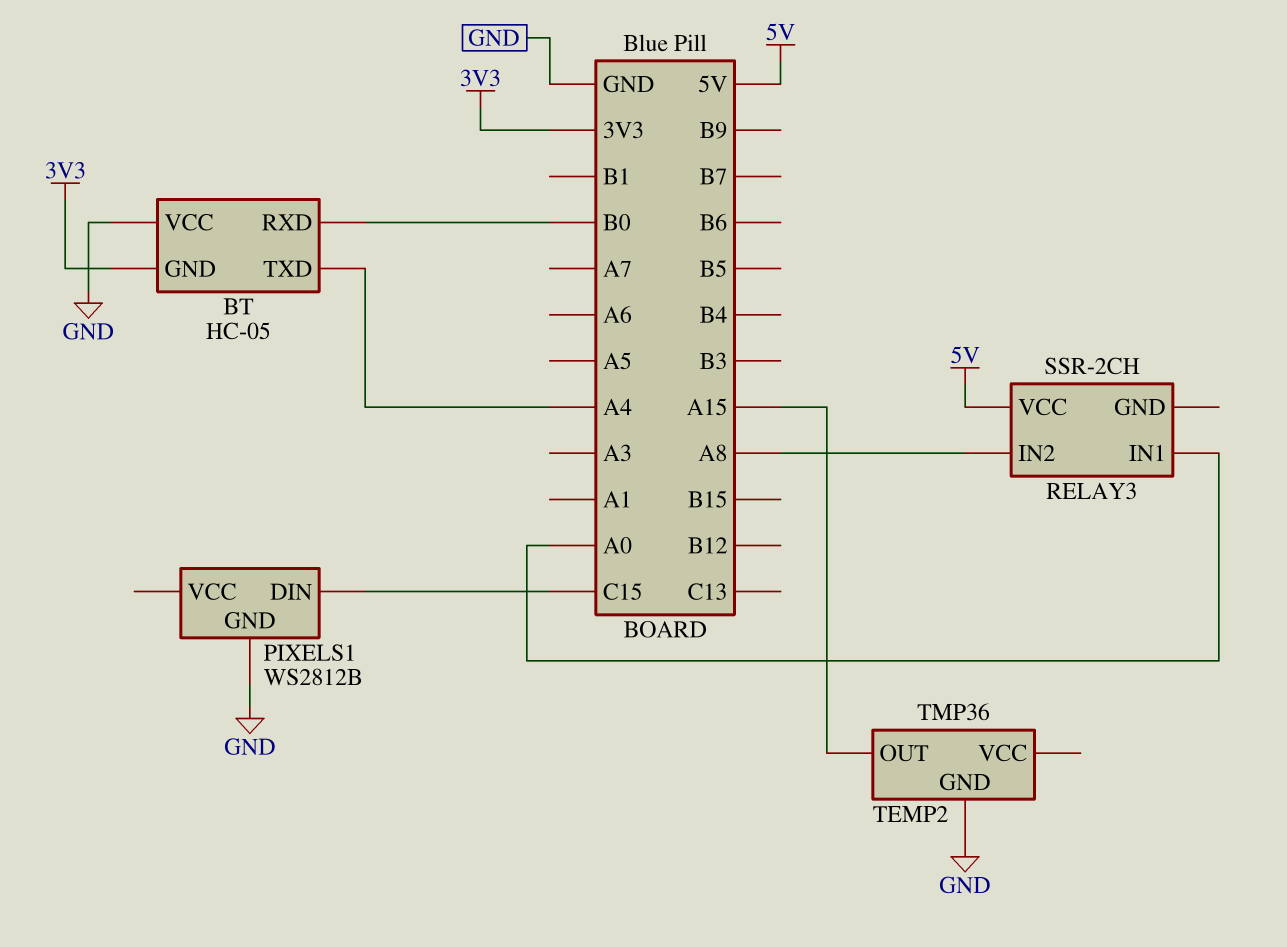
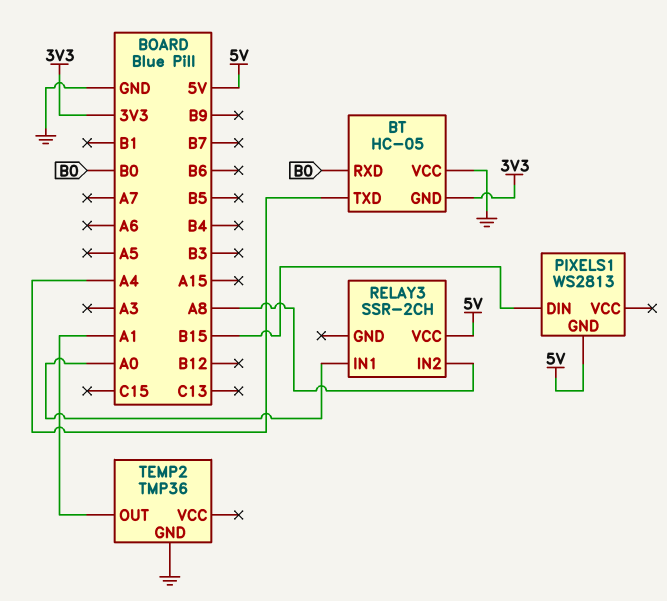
PIXELS1: WS2812B -> WS2813
PIXELS1 pin DIN: C15 -> B15
PIXELS1 pin GND: GND -> 5V
TEMP2 pin OUT: A15 -> A1

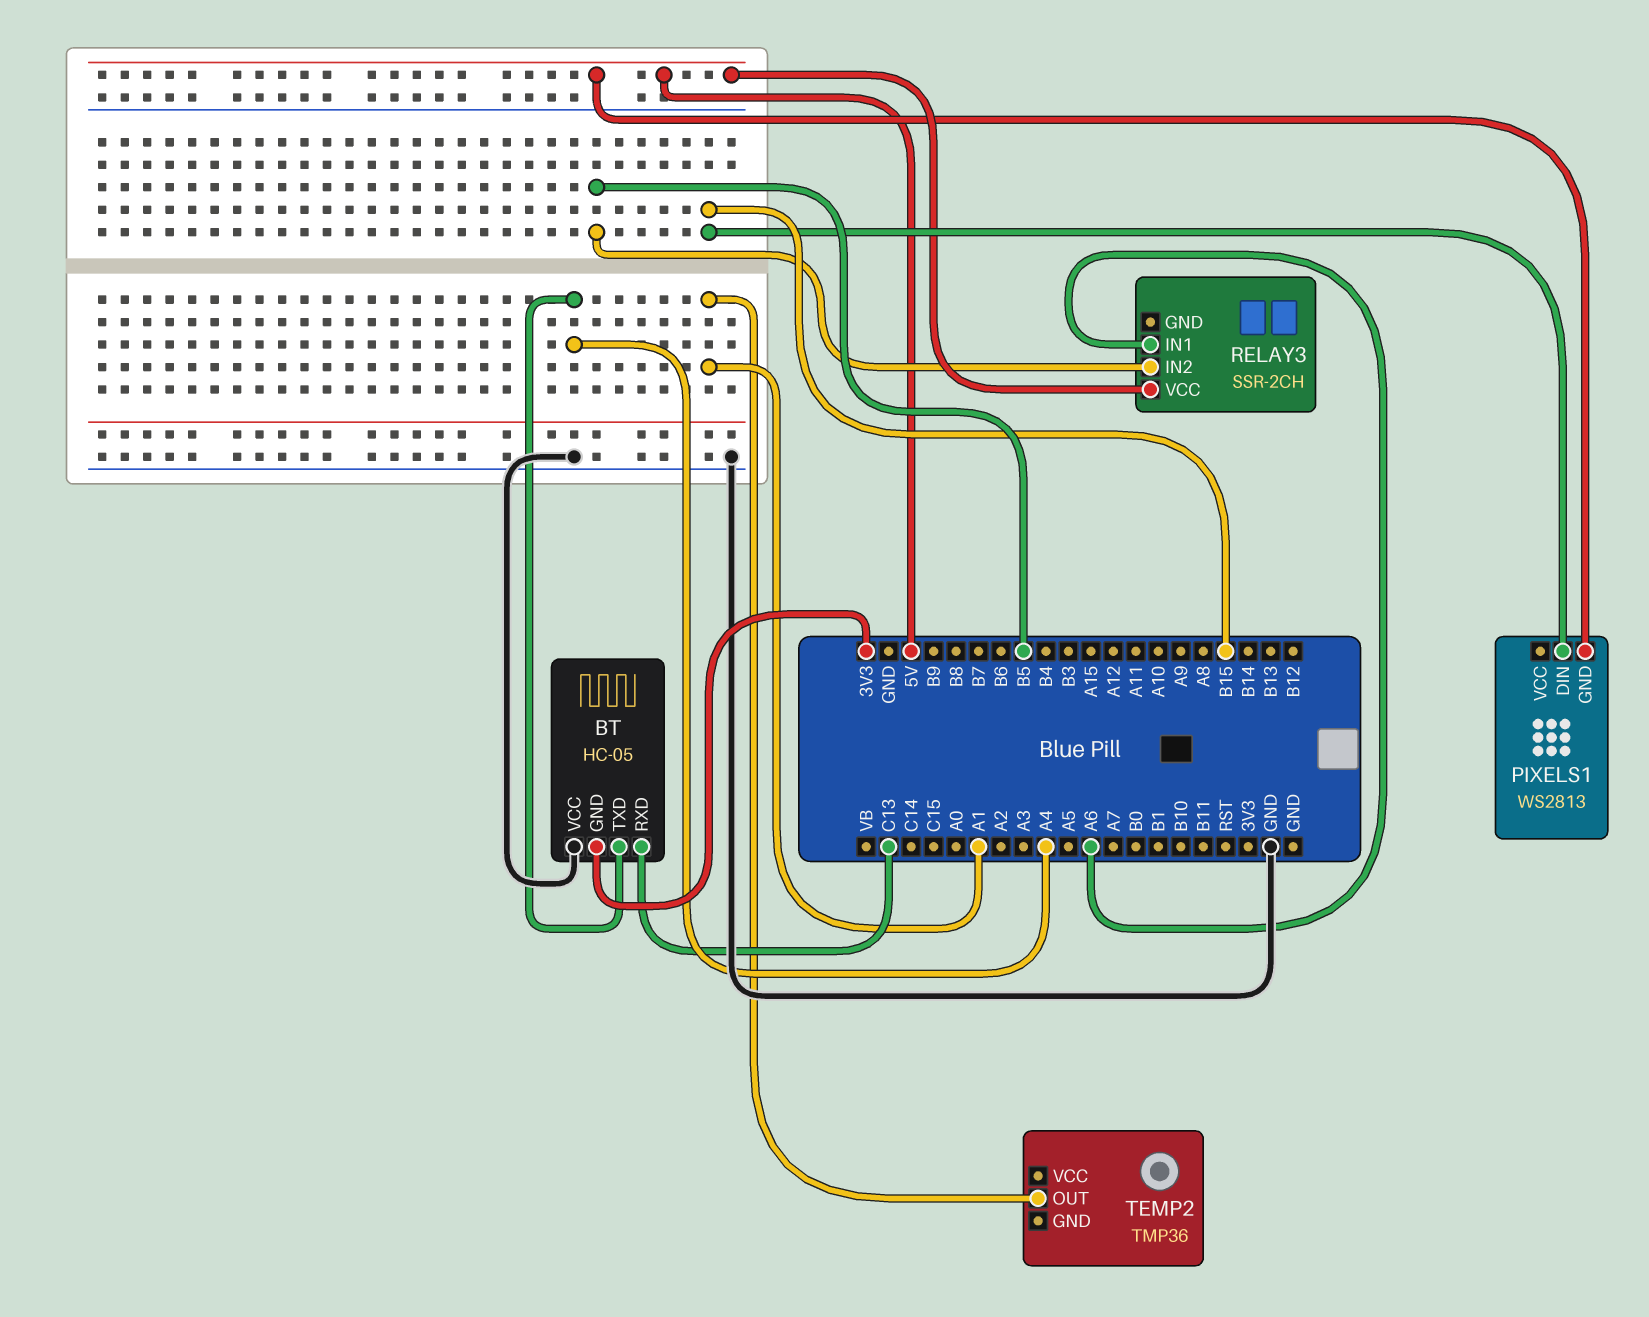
BT pin RXD: B0 -> C13
RELAY3 pin IN1: A0 -> A6
RELAY3 pin IN2: A8 -> B5
TEMP2 pin GND: GND -> none

